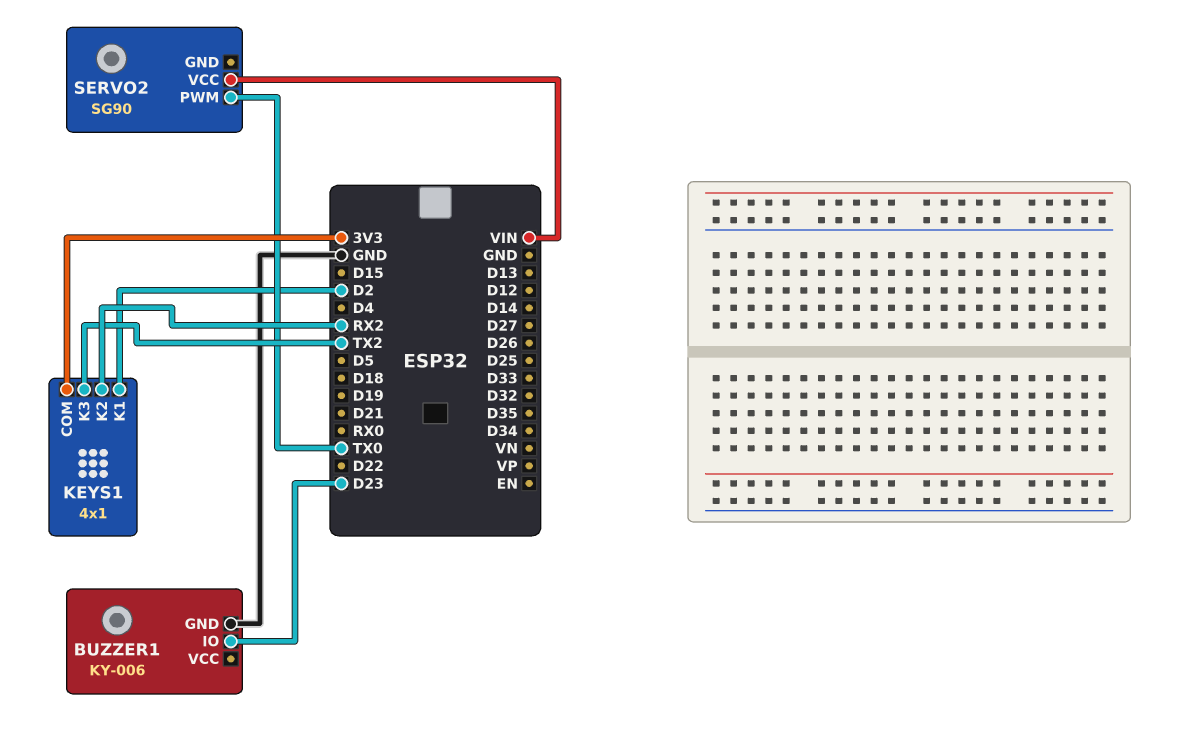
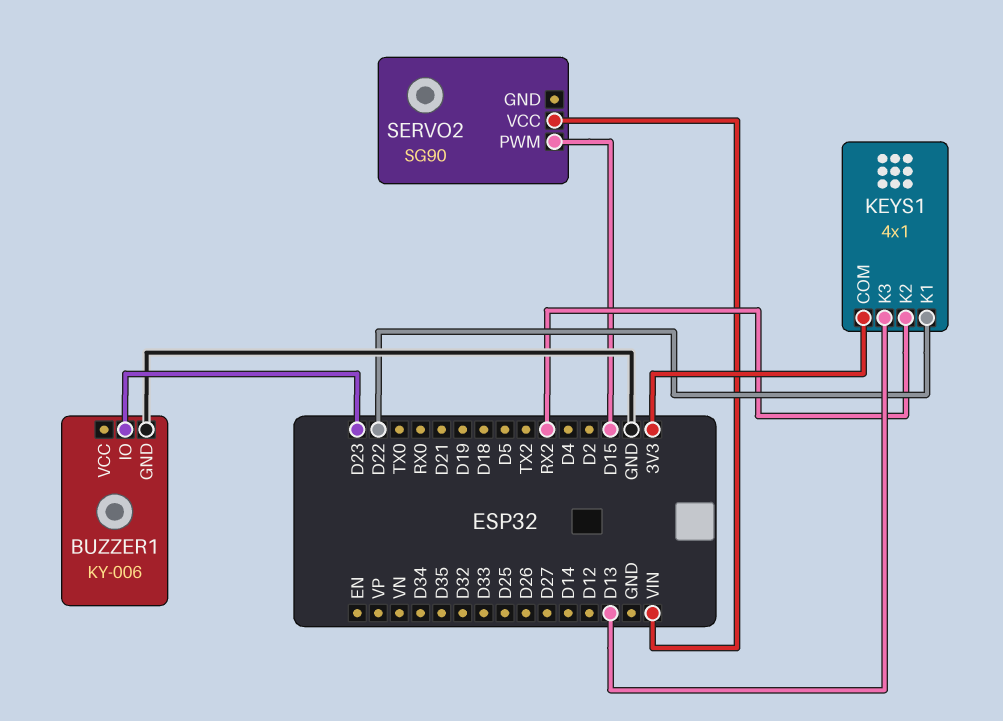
KEYS1 pin K1: D2 -> D22
KEYS1 pin K3: TX2 -> D13
SERVO2 pin PWM: TX0 -> D15

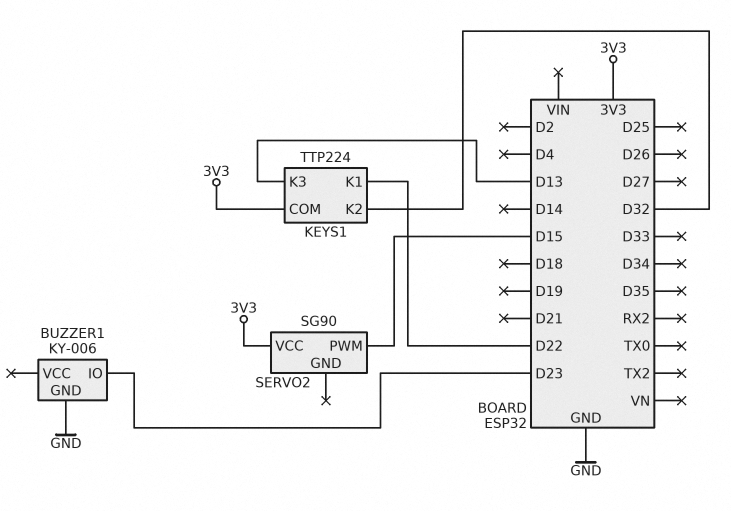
KEYS1: 4x1 -> TTP224
KEYS1 pin K2: RX2 -> D32
SERVO2 pin VCC: VIN -> 3V3

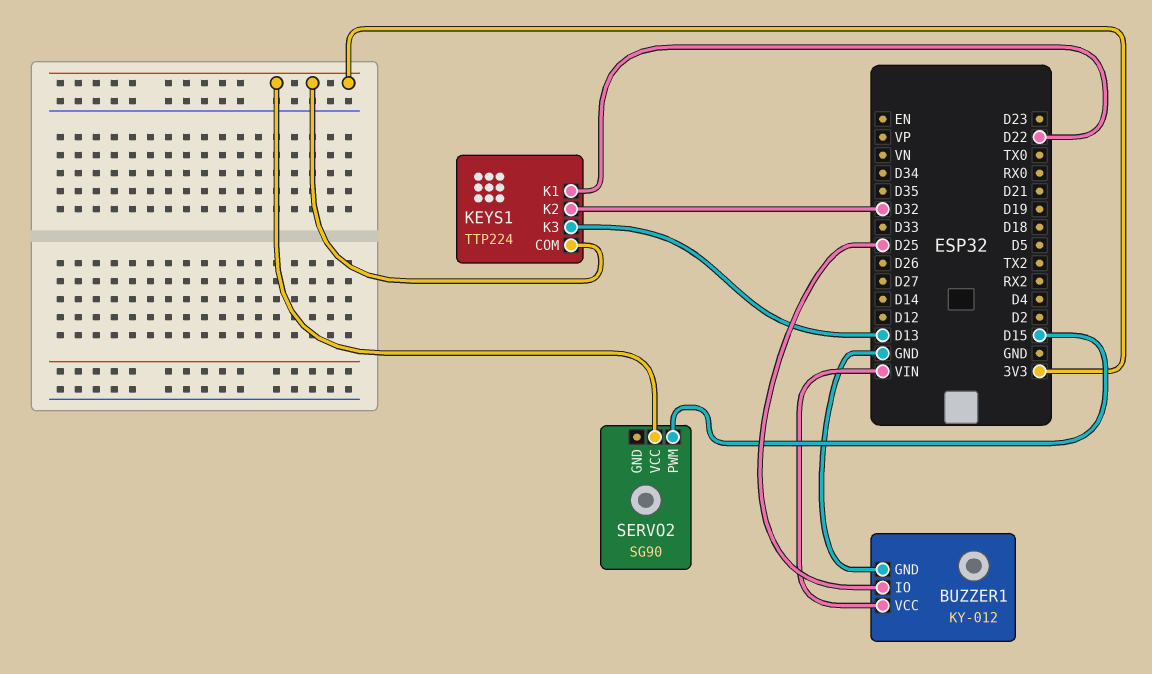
BUZZER1: KY-006 -> KY-012
BUZZER1 pin IO: D23 -> D25
BUZZER1 pin VCC: none -> VIN

